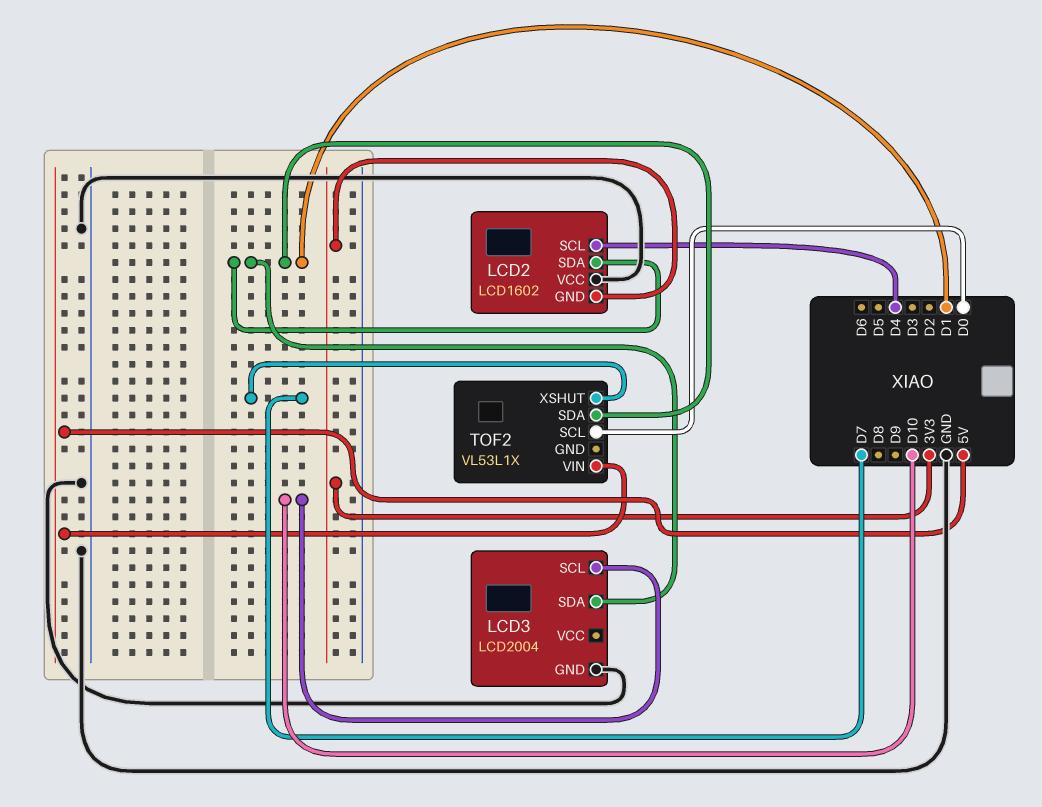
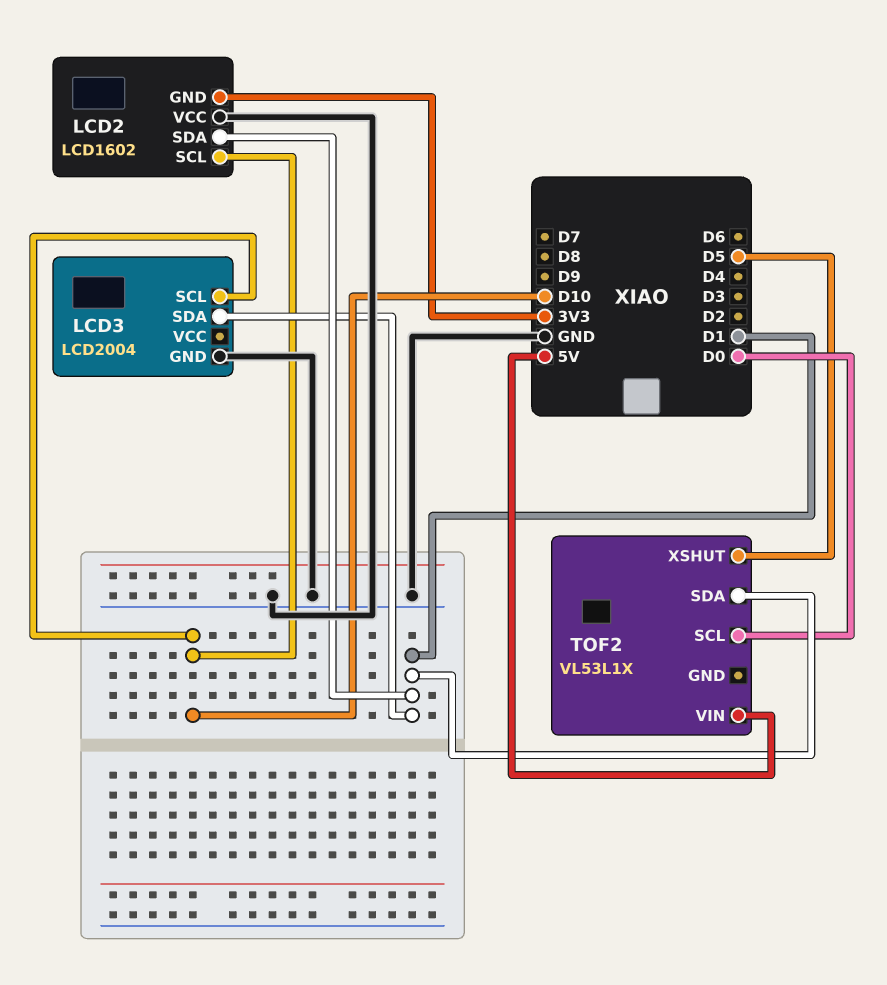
LCD2 pin SCL: D4 -> D10
TOF2 pin XSHUT: D7 -> D5

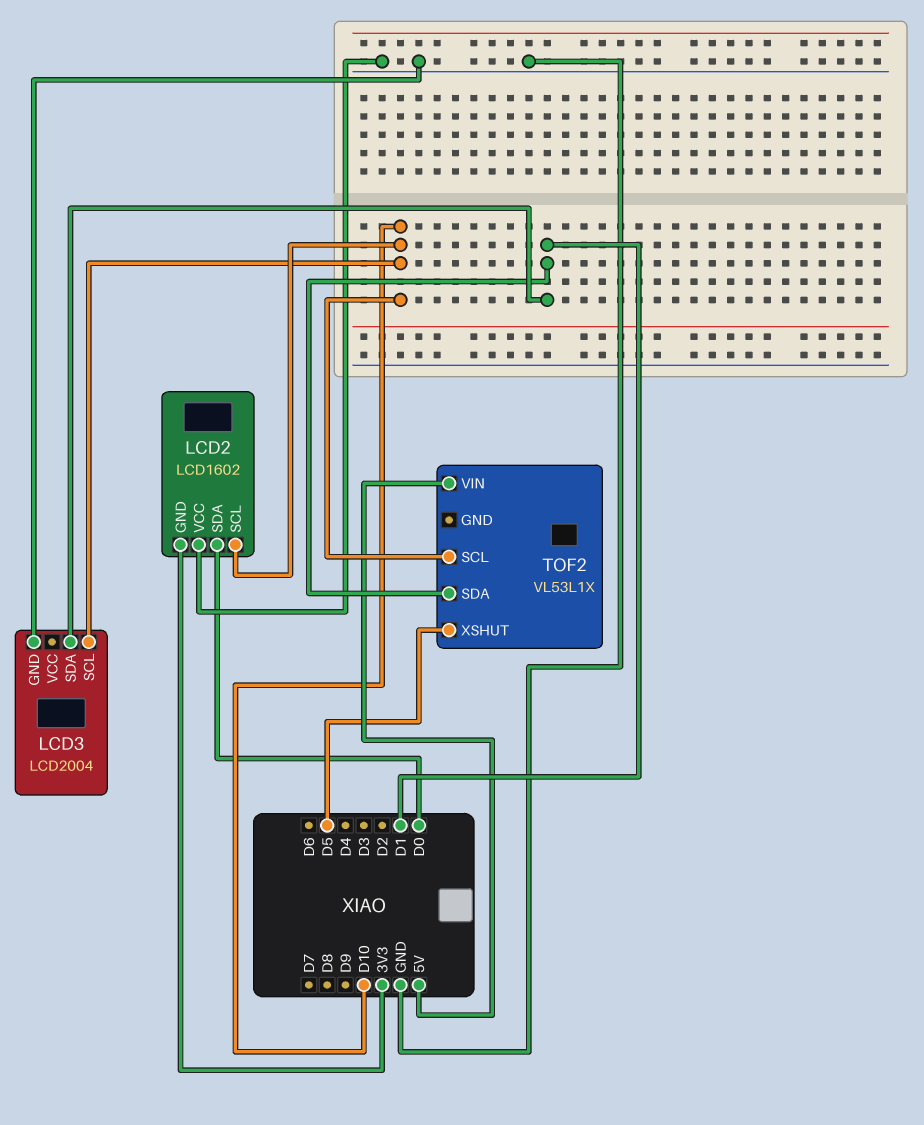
LCD2 pin SDA: D1 -> D0
TOF2 pin SCL: D0 -> D10

